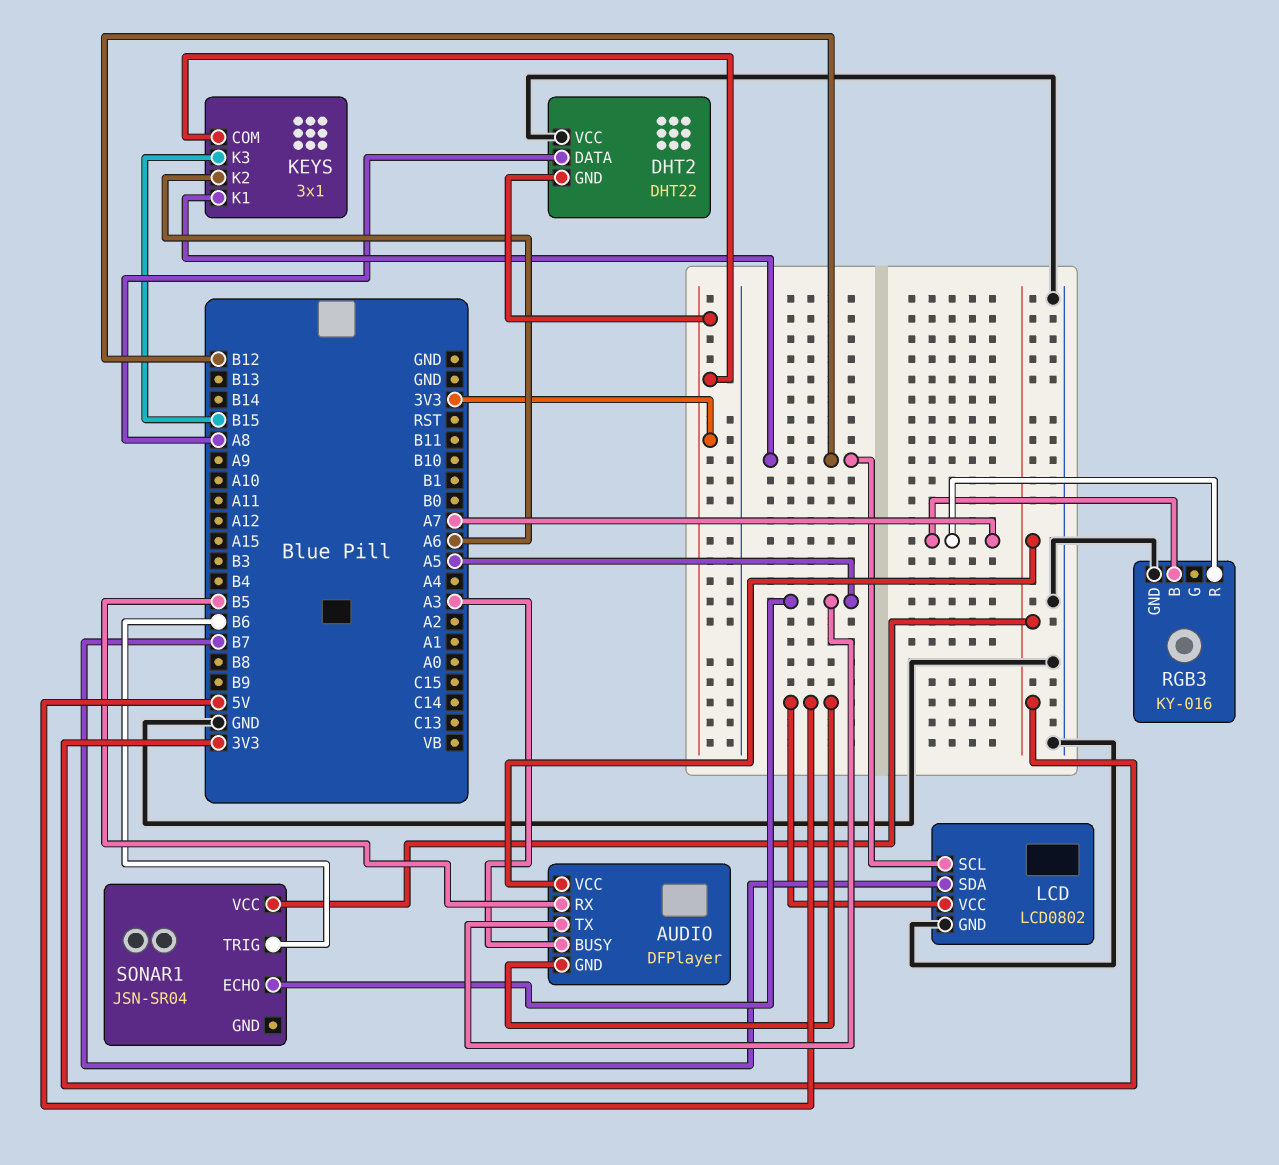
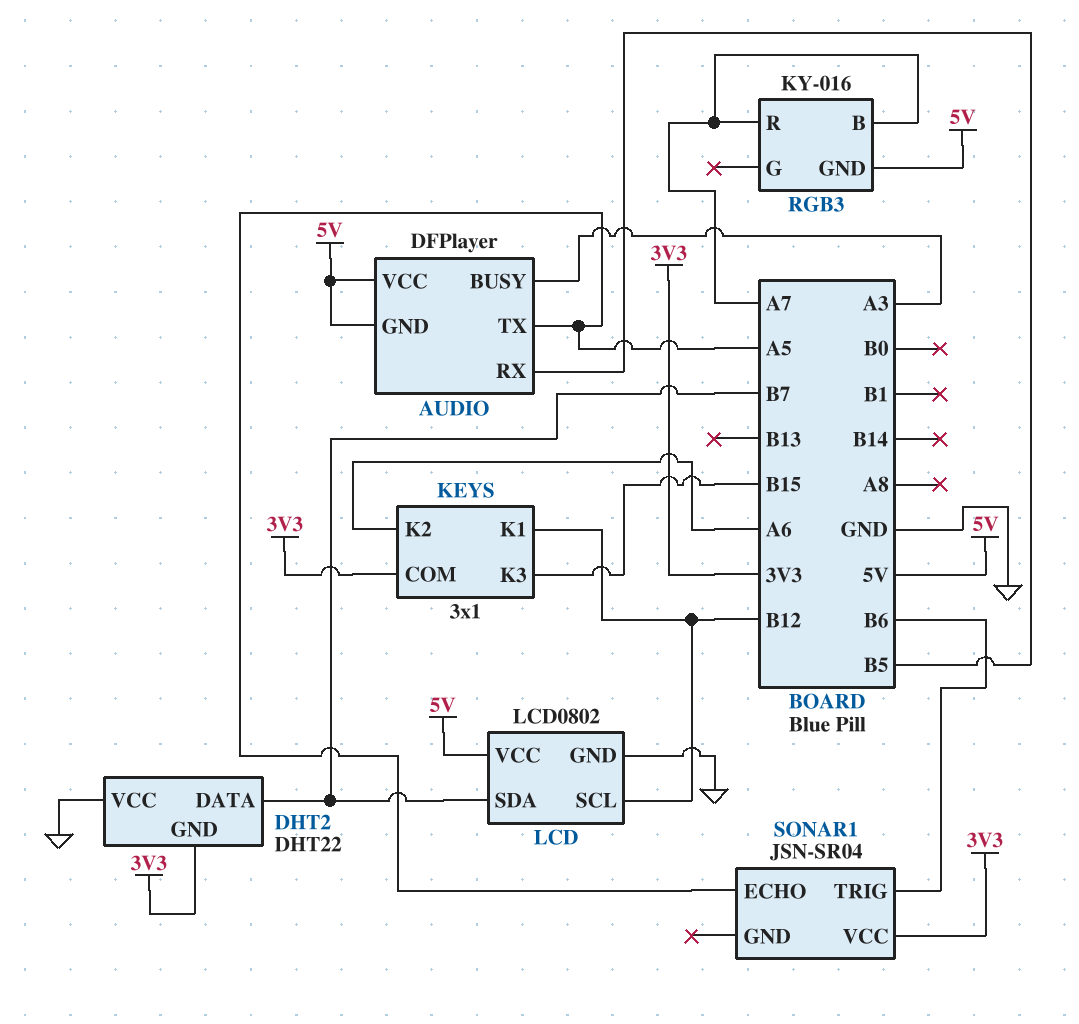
AUDIO pin VCC: 3V3 -> 5V
DHT2 pin DATA: A8 -> B7
RGB3 pin GND: GND -> 5V

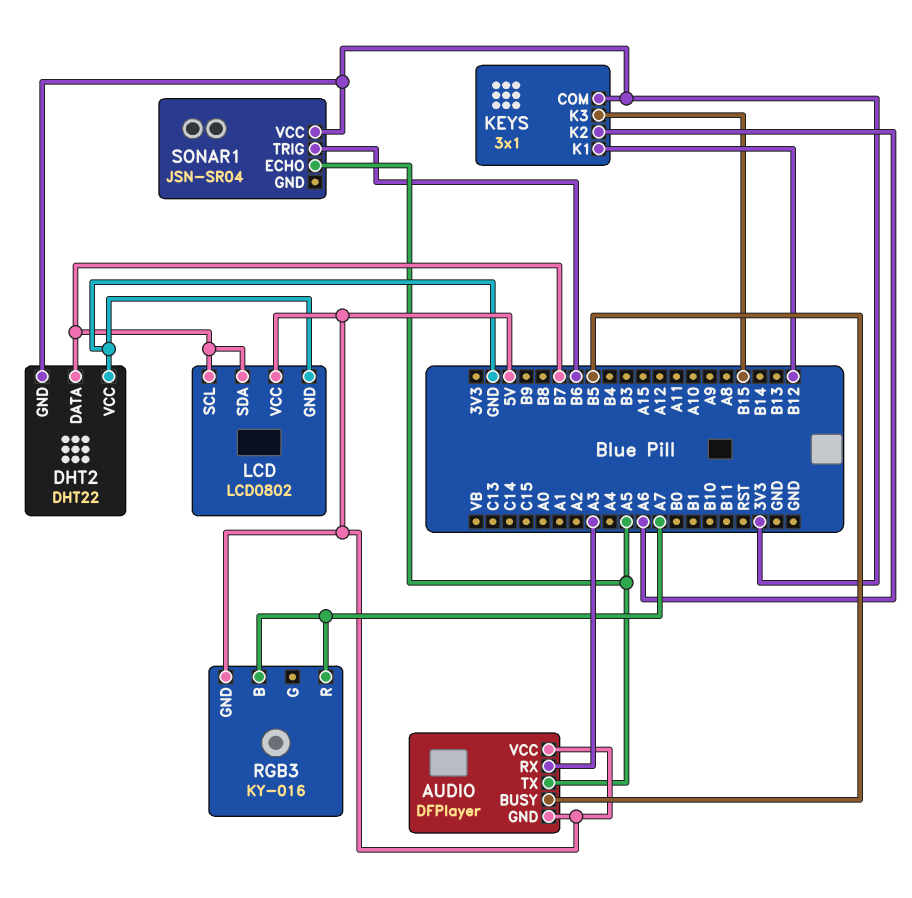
AUDIO pin BUSY: A3 -> B5
AUDIO pin RX: B5 -> A3
LCD pin SCL: B12 -> B7

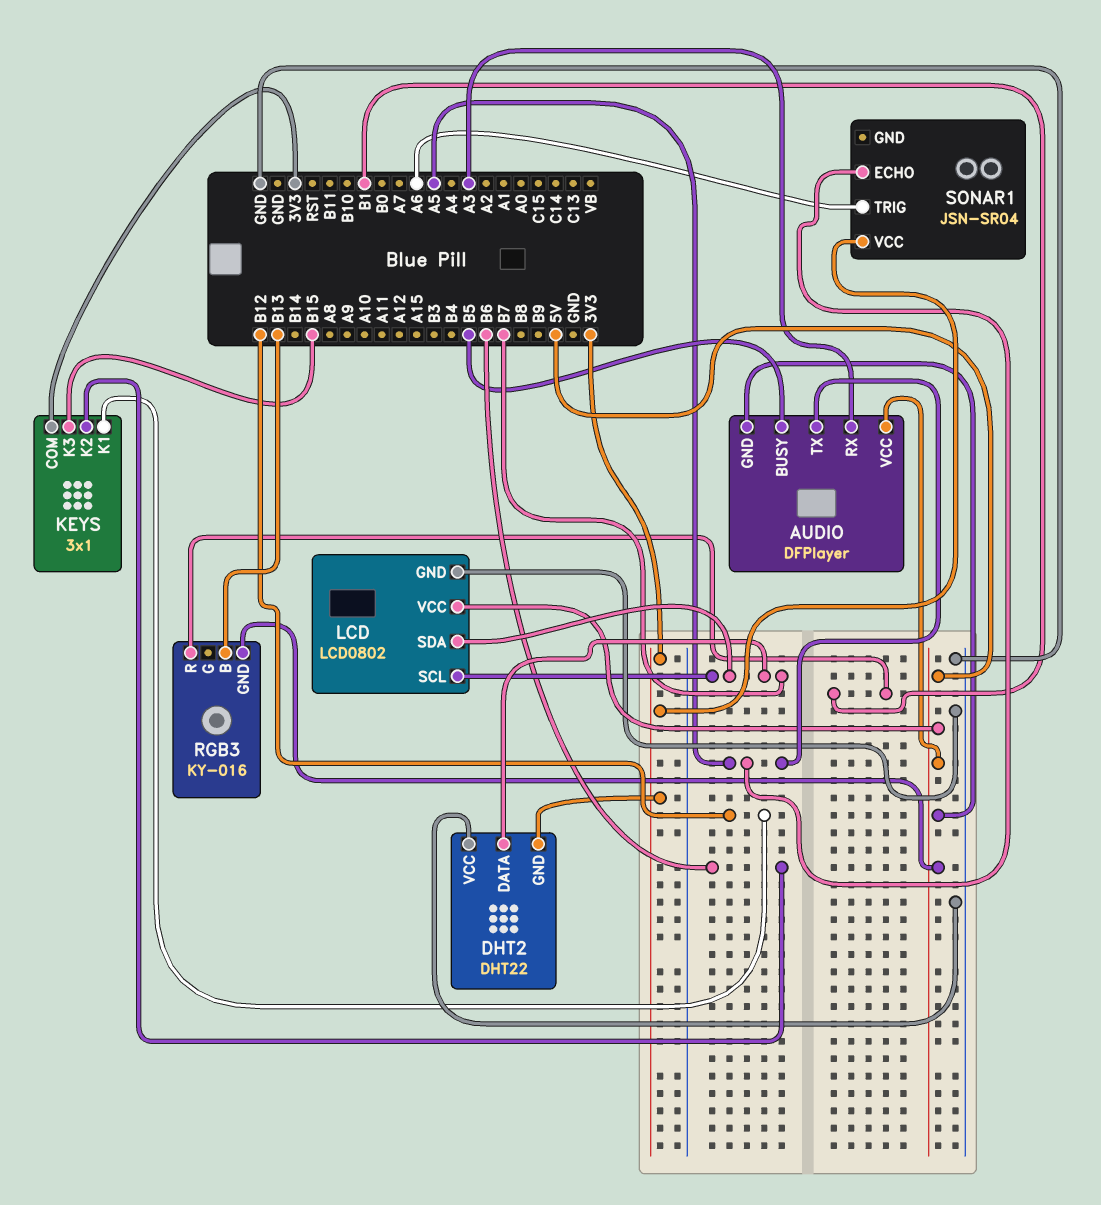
KEYS pin K2: A6 -> B6
RGB3 pin B: A7 -> B13
RGB3 pin R: A7 -> B1
SONAR1 pin TRIG: B6 -> A6

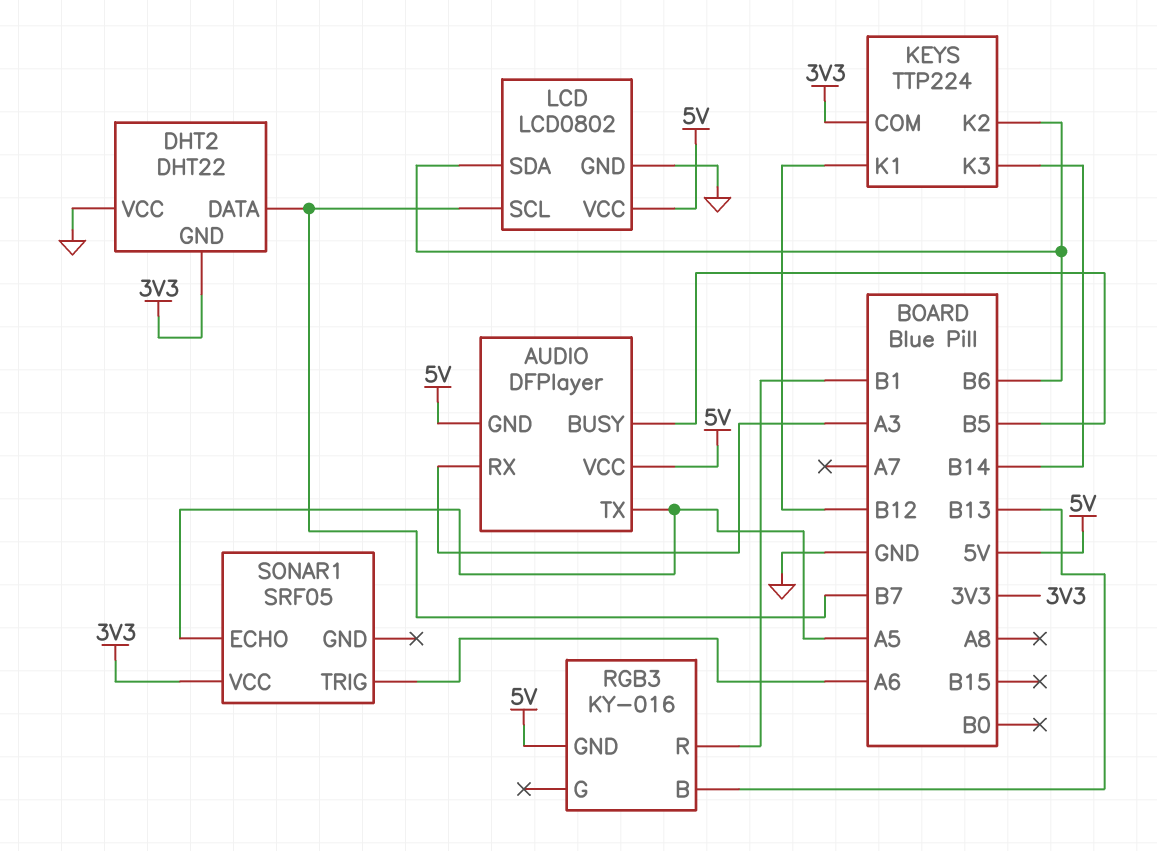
KEYS: 3x1 -> TTP224
KEYS pin K3: B15 -> B14
LCD pin SDA: B7 -> B6
SONAR1: JSN-SR04 -> SRF05

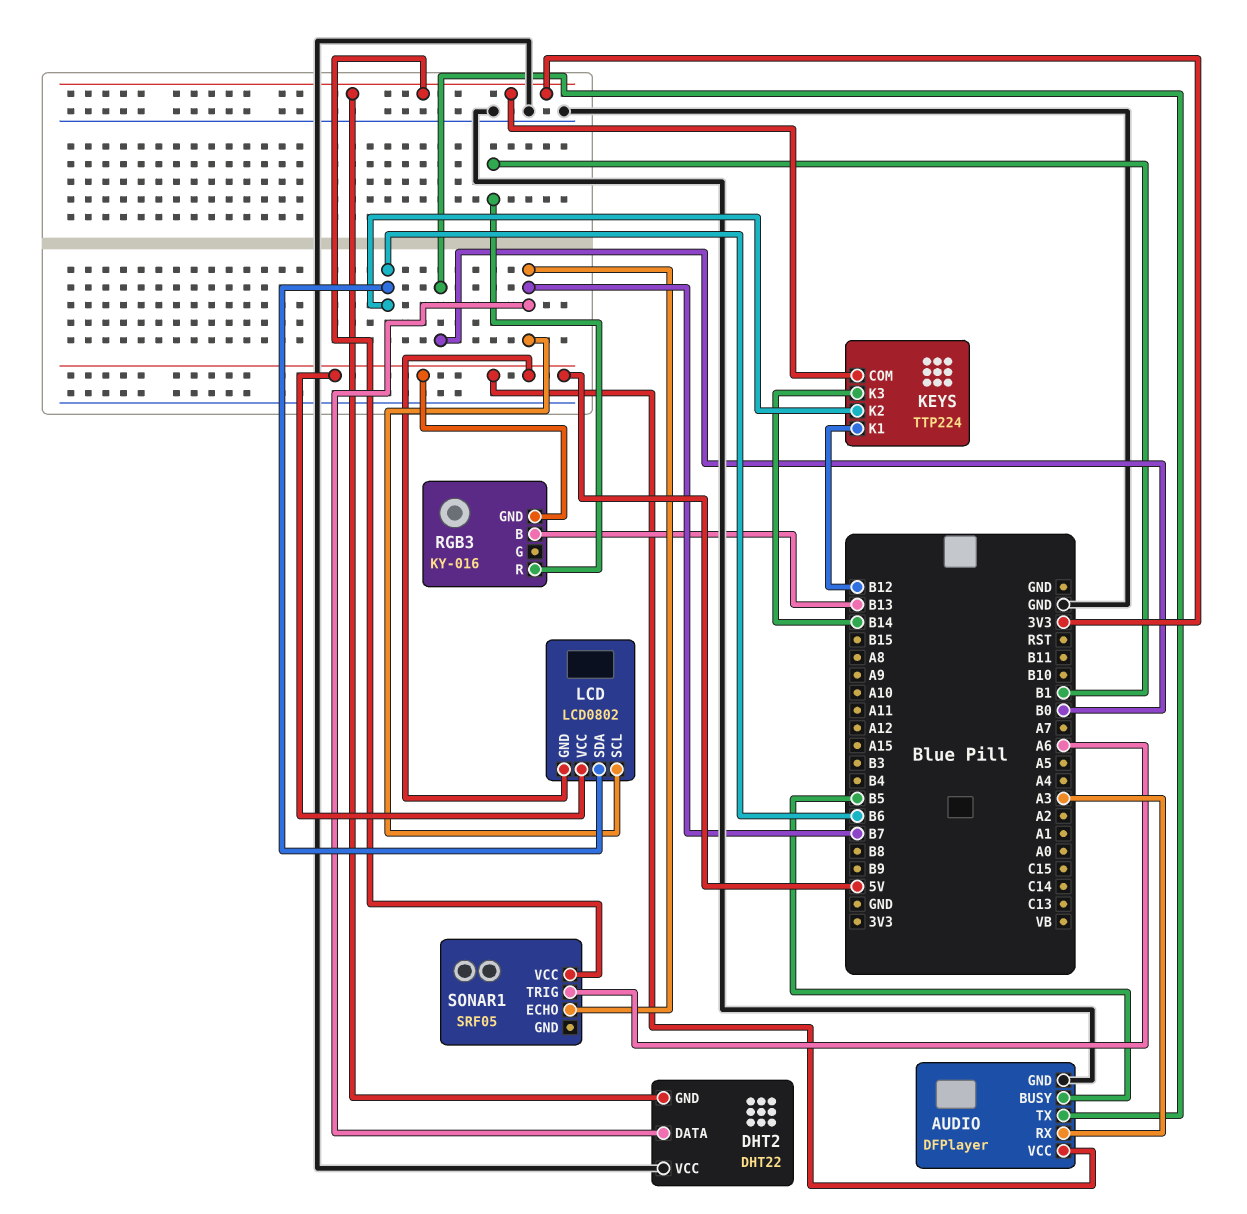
AUDIO pin GND: 5V -> GND
AUDIO pin TX: A5 -> B0
LCD pin GND: GND -> 5V
SONAR1 pin ECHO: A5 -> B7

